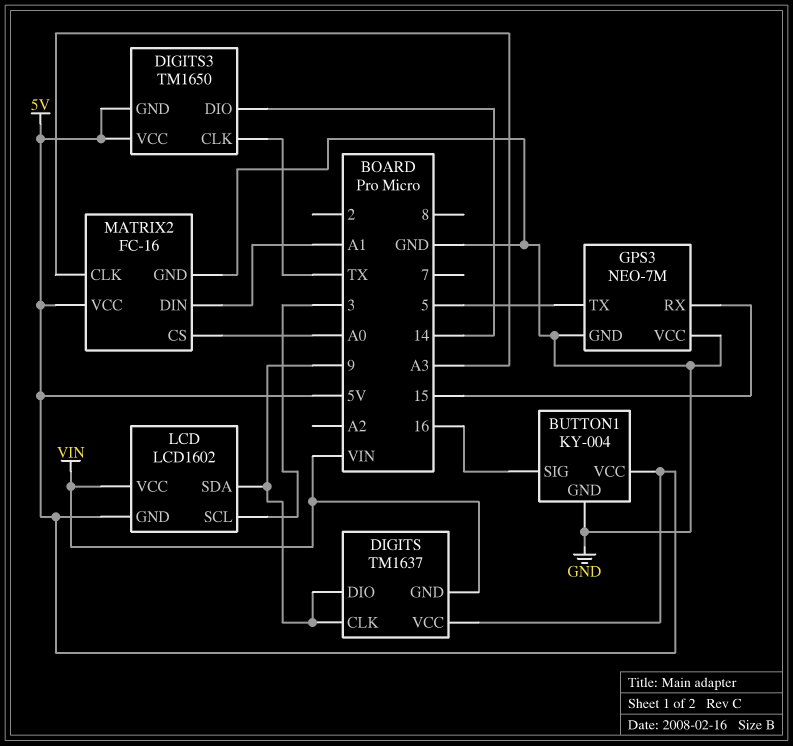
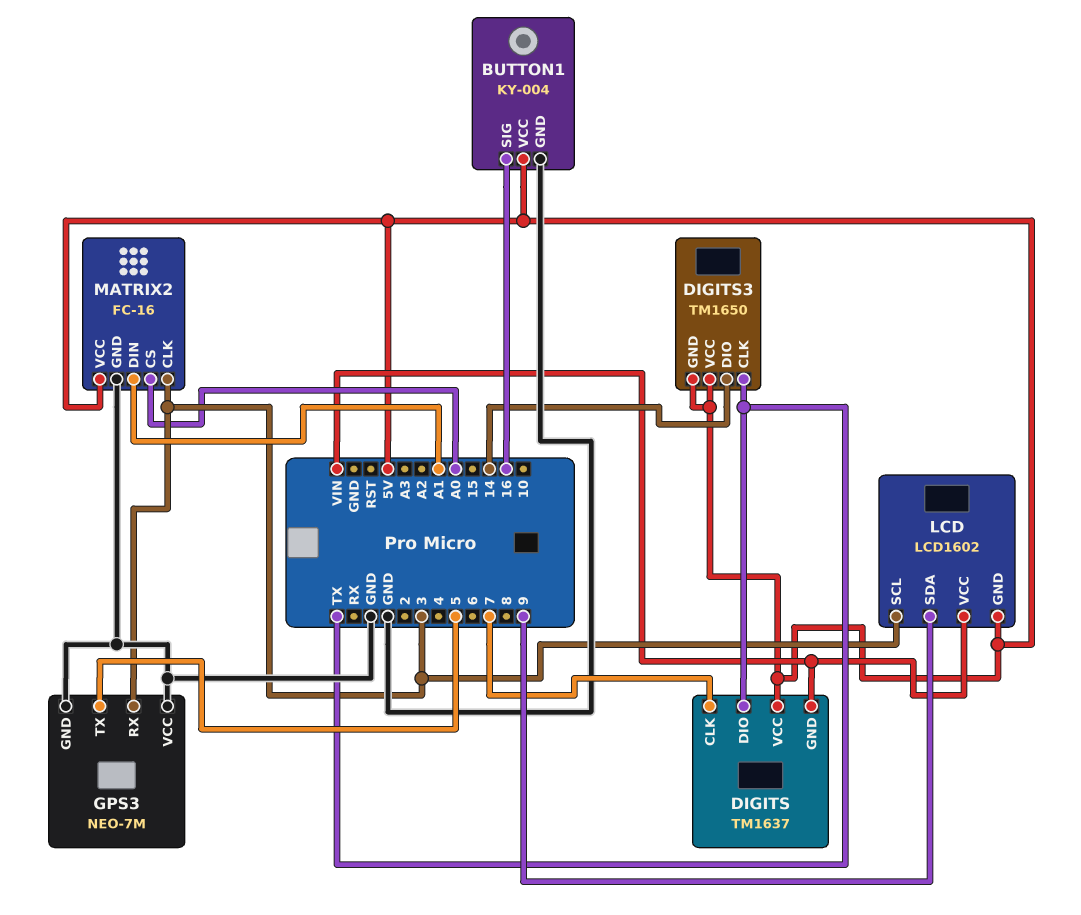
DIGITS pin CLK: 9 -> 7
DIGITS pin DIO: 9 -> TX
GPS3 pin RX: 15 -> 3
MATRIX2 pin CLK: A3 -> 3

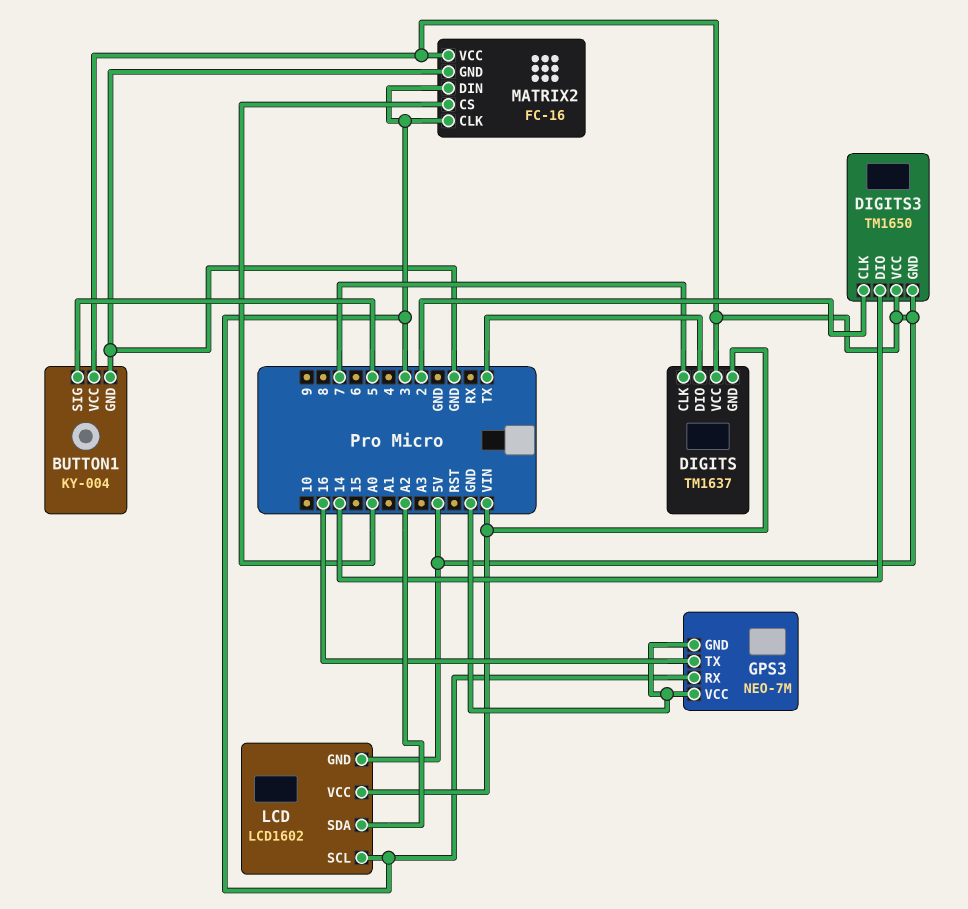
BUTTON1 pin SIG: 16 -> 5
DIGITS3 pin CLK: TX -> 2
GPS3 pin TX: 5 -> 16
LCD pin SDA: 9 -> A2
MATRIX2 pin DIN: A1 -> 3

